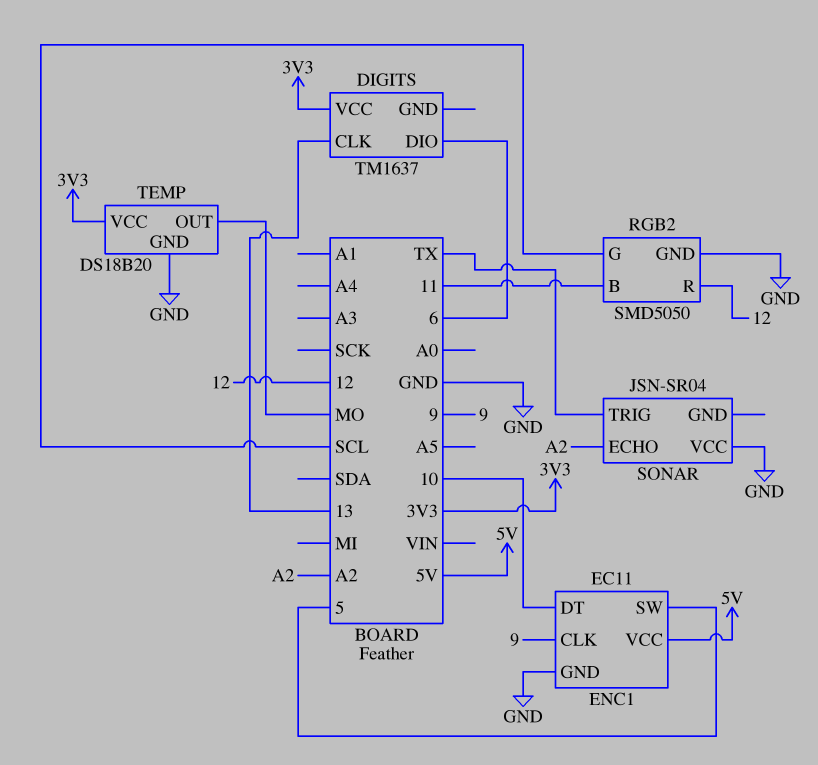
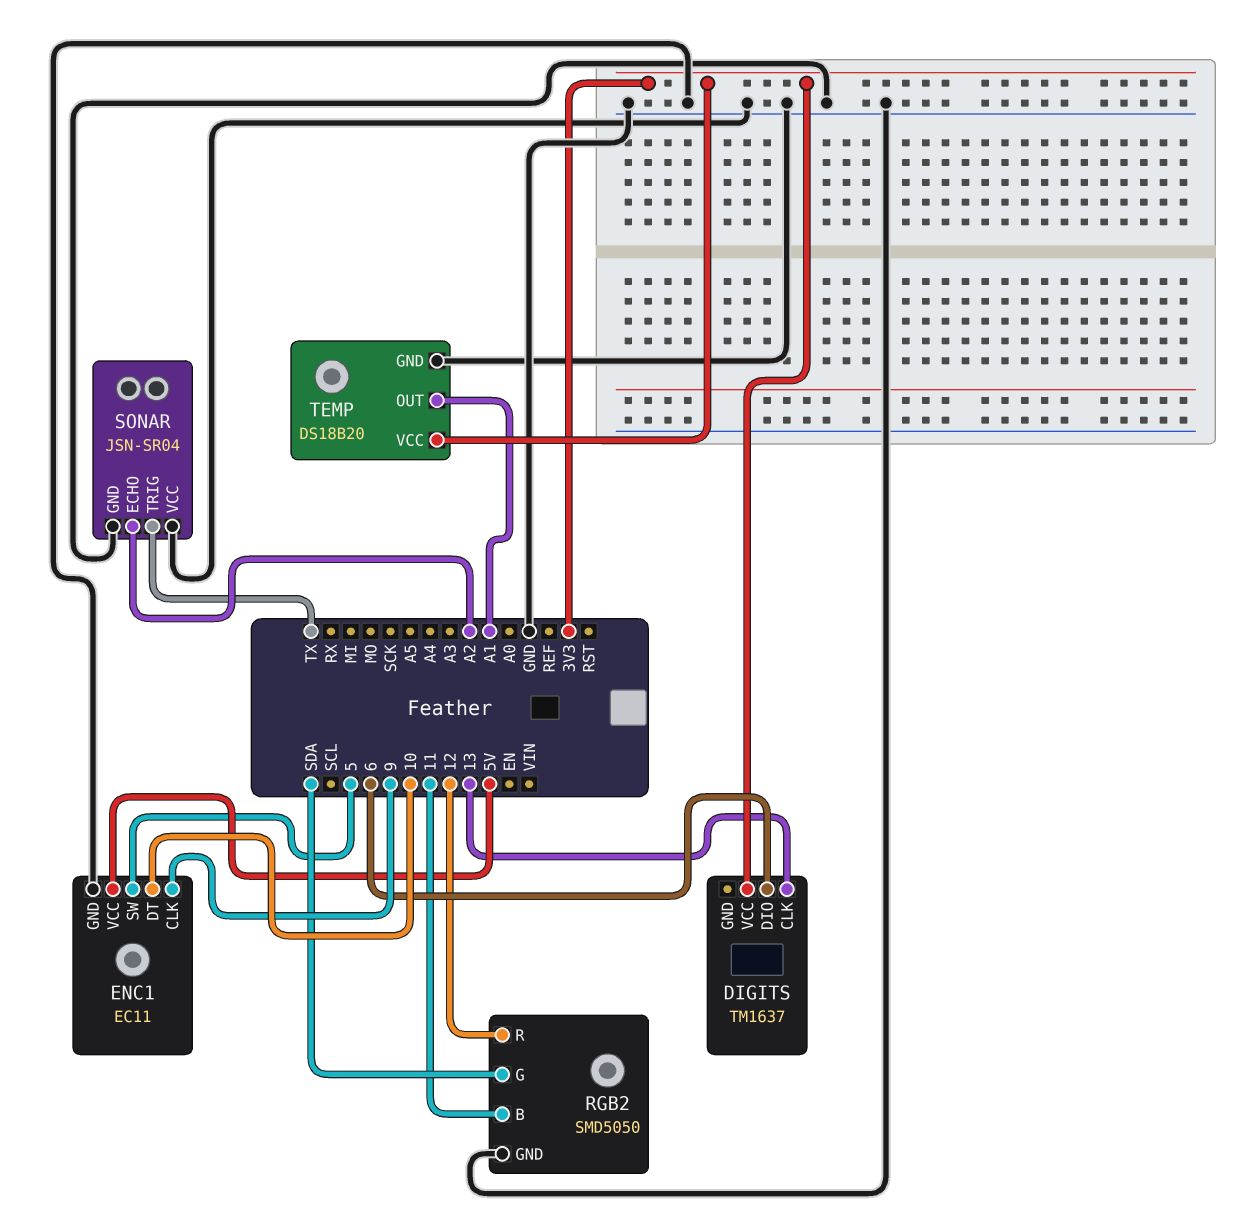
RGB2 pin G: SCL -> SDA
SONAR pin GND: none -> GND
TEMP pin OUT: MO -> A1

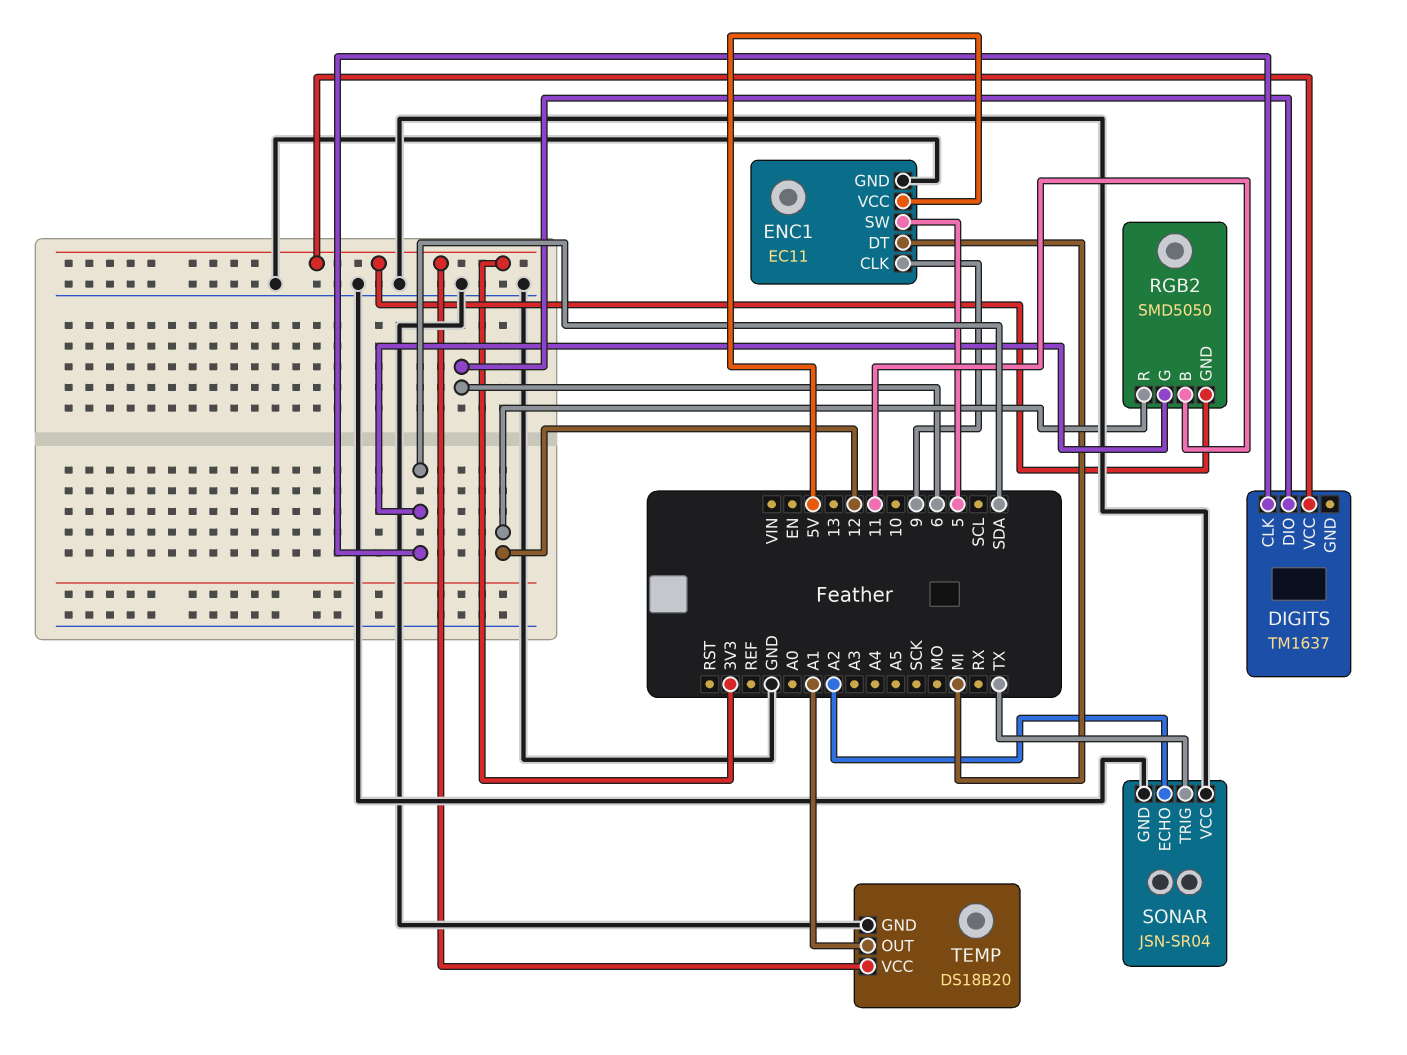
DIGITS pin CLK: 13 -> SDA
ENC1 pin DT: 10 -> MI
RGB2 pin GND: GND -> 3V3

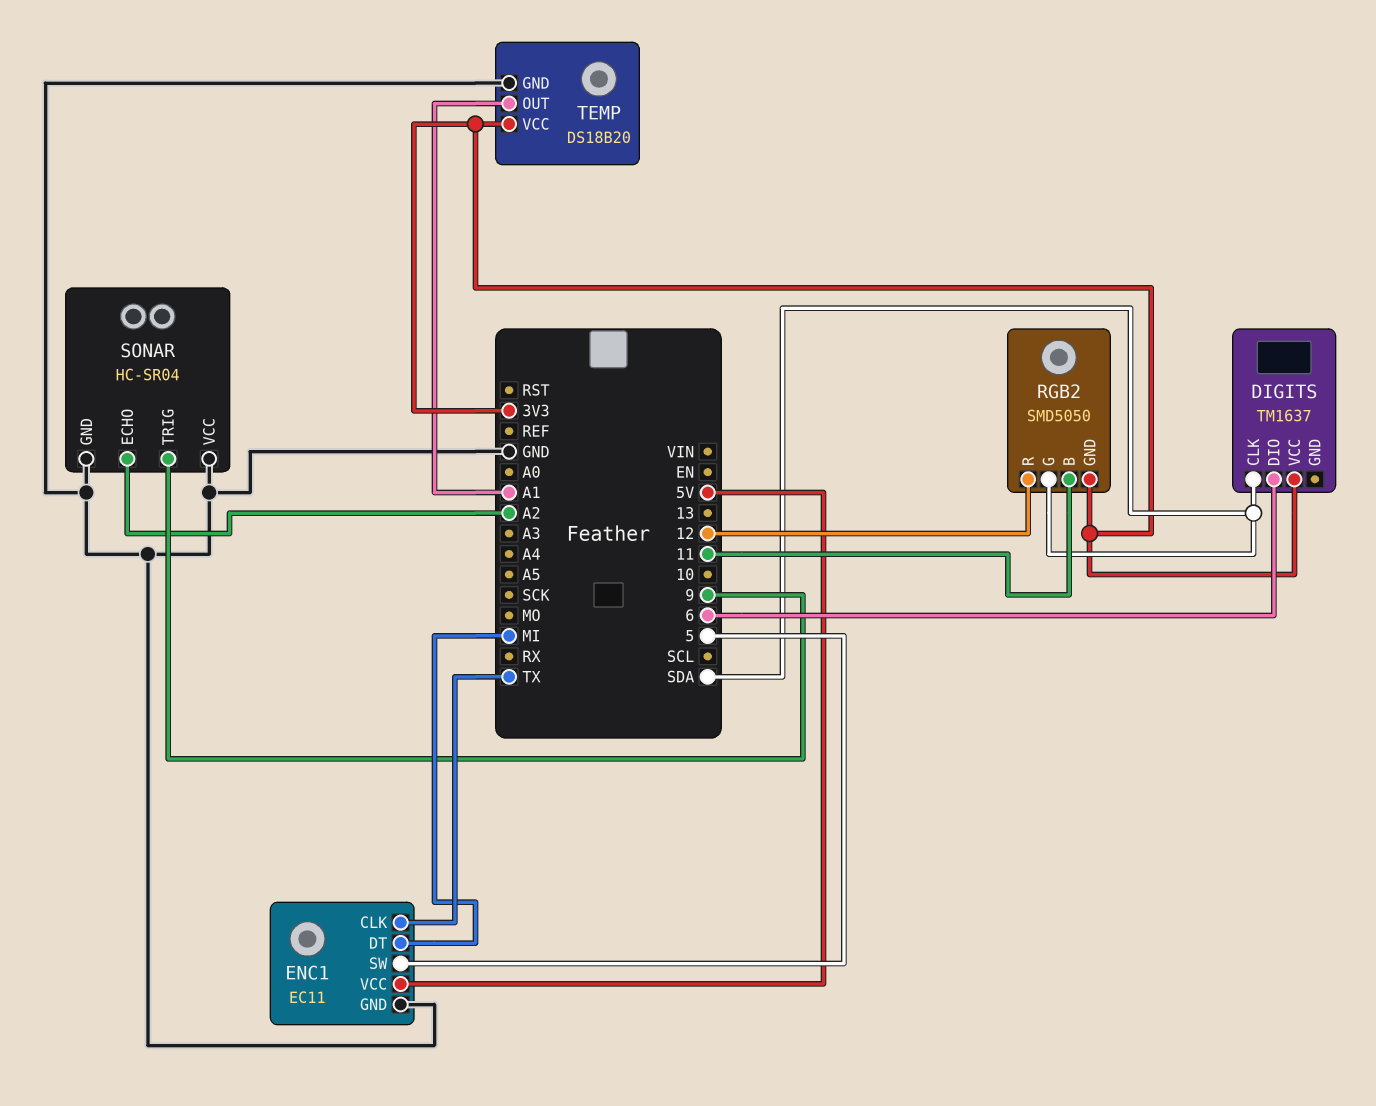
ENC1 pin CLK: 9 -> TX
SONAR: JSN-SR04 -> HC-SR04
SONAR pin TRIG: TX -> 9

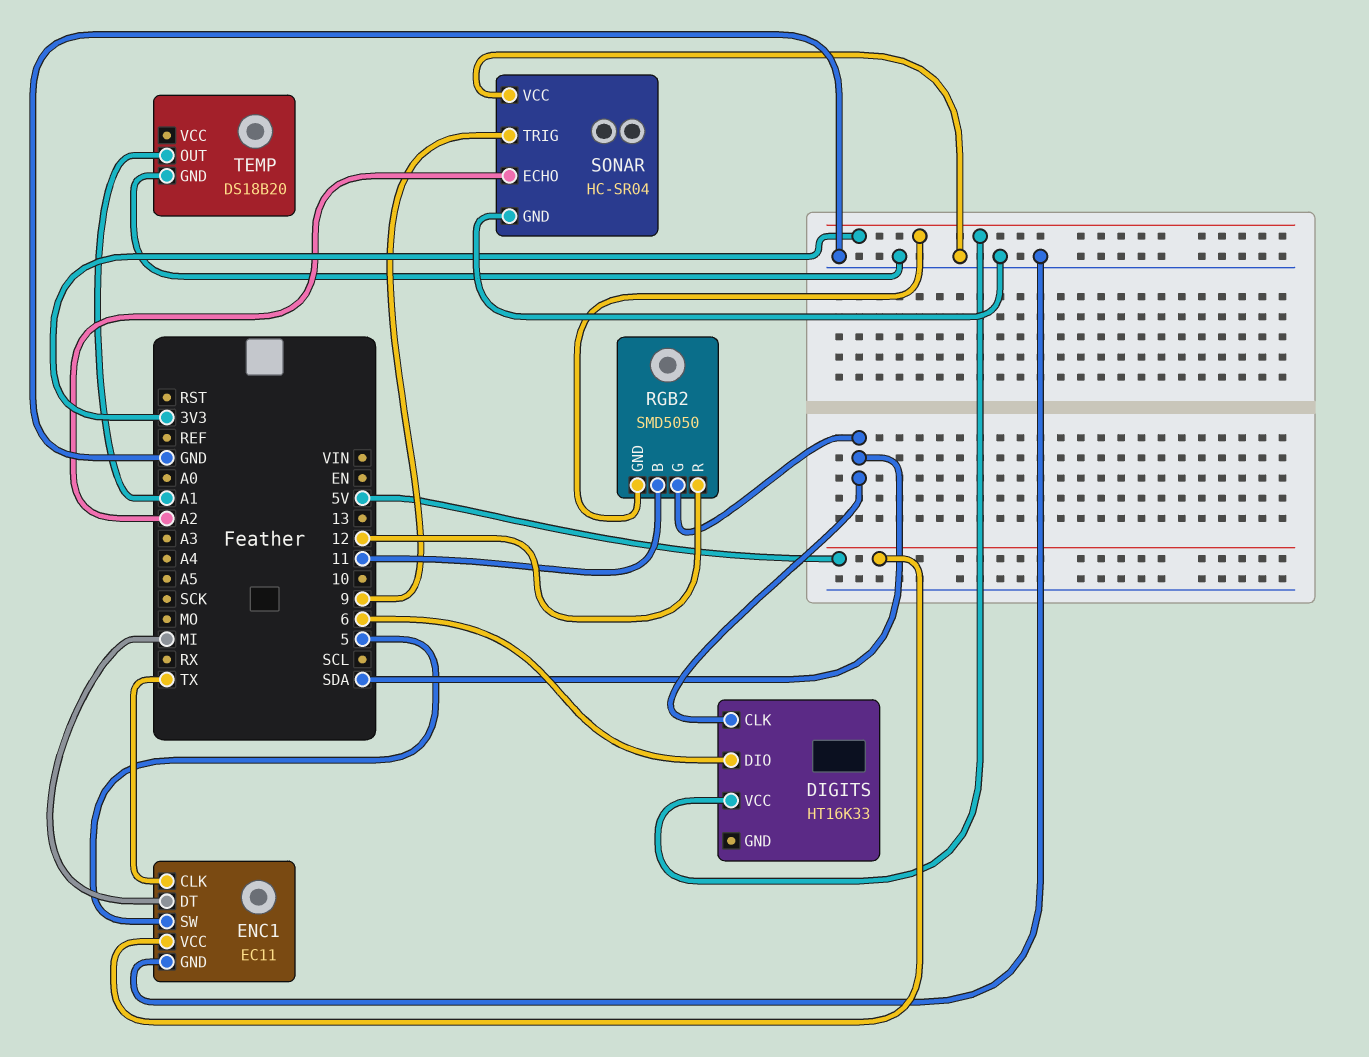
DIGITS: TM1637 -> HT16K33
TEMP pin VCC: 3V3 -> none

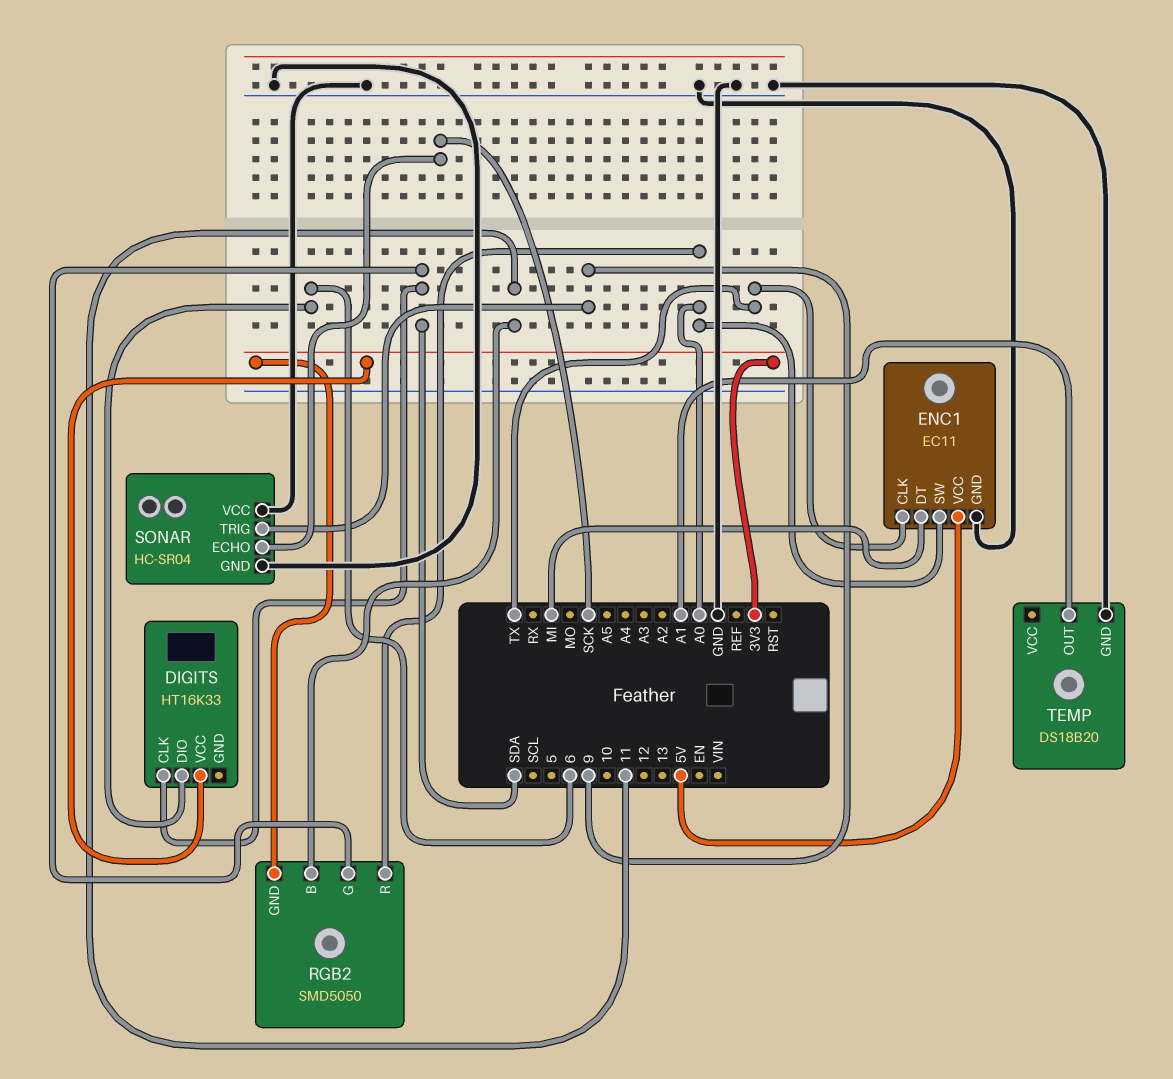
ENC1 pin SW: 5 -> A0
RGB2 pin R: 12 -> A0
SONAR pin ECHO: A2 -> SCK

